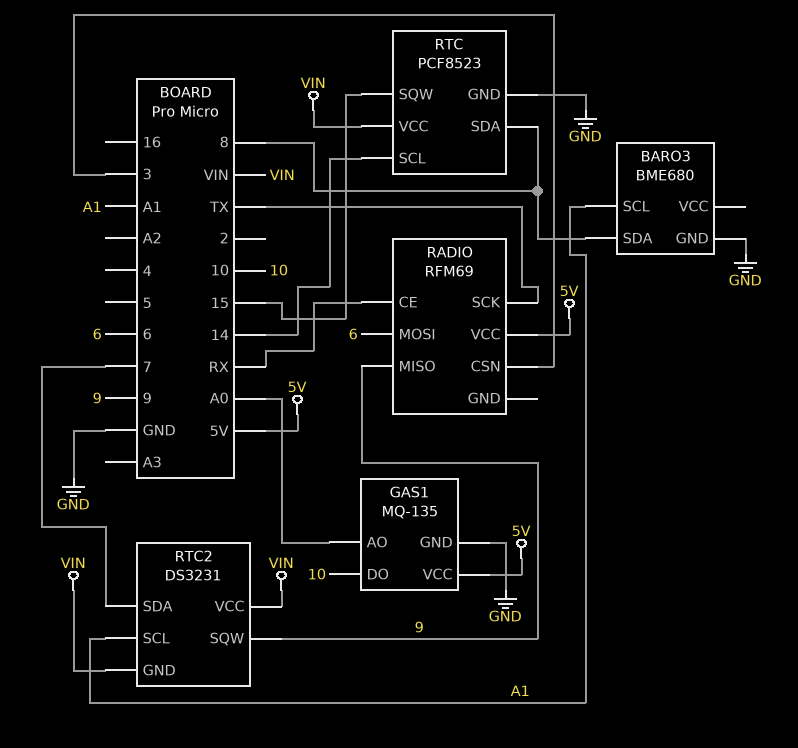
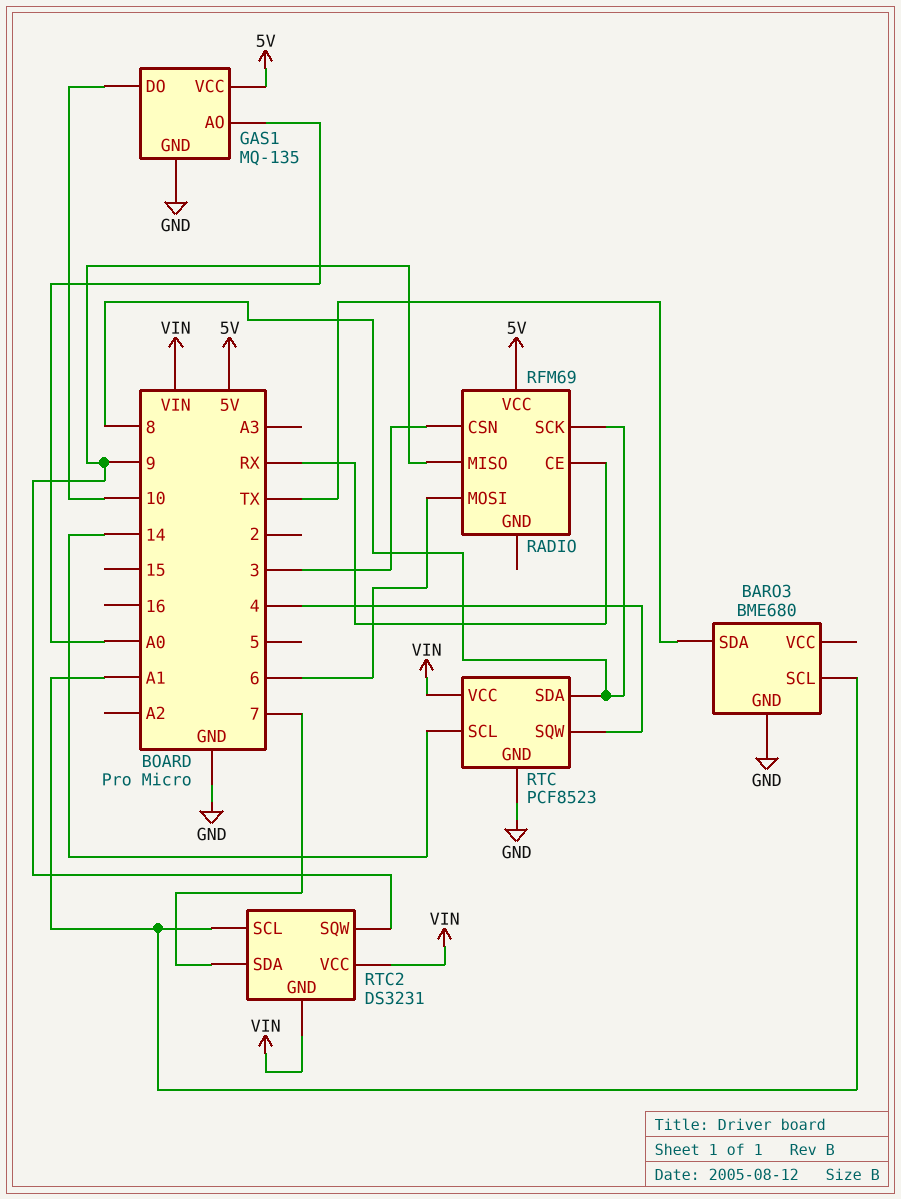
BARO3 pin SDA: 8 -> TX
RADIO pin SCK: TX -> 8
RTC pin SQW: 15 -> 4

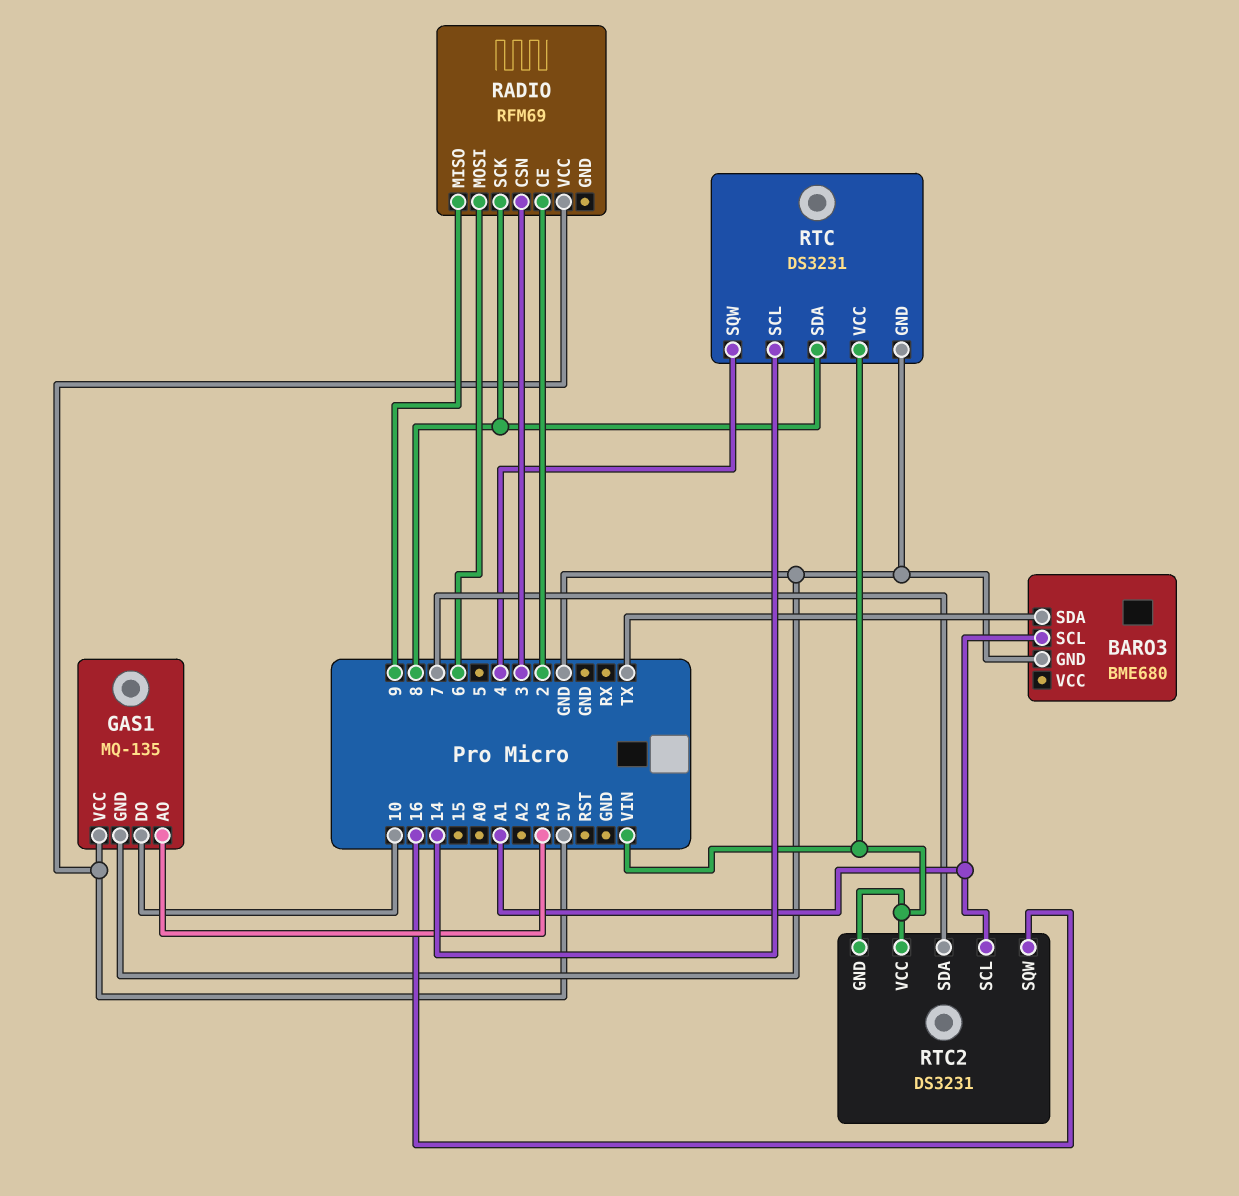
GAS1 pin AO: A0 -> A3
RADIO pin CE: RX -> 2
RTC: PCF8523 -> DS3231
RTC2 pin SQW: 9 -> 16

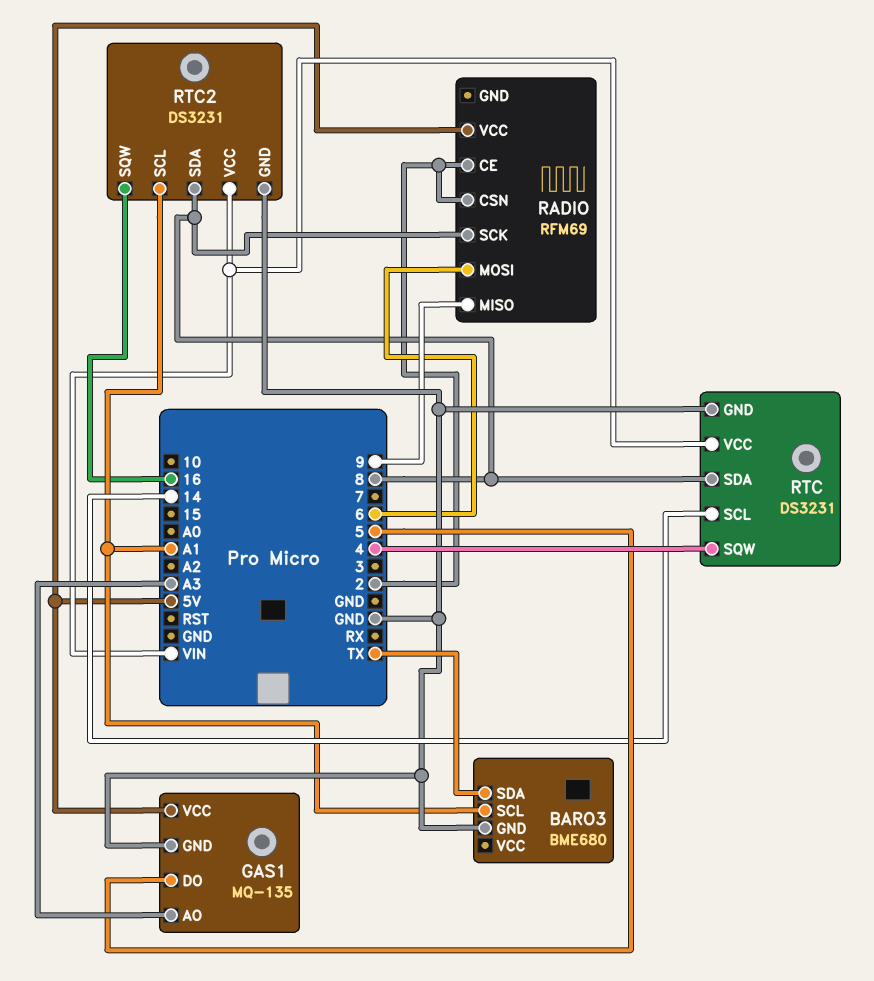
GAS1 pin DO: 10 -> 5
RADIO pin CSN: 3 -> 2
RTC2 pin GND: VIN -> GND
RTC2 pin SDA: 7 -> 8

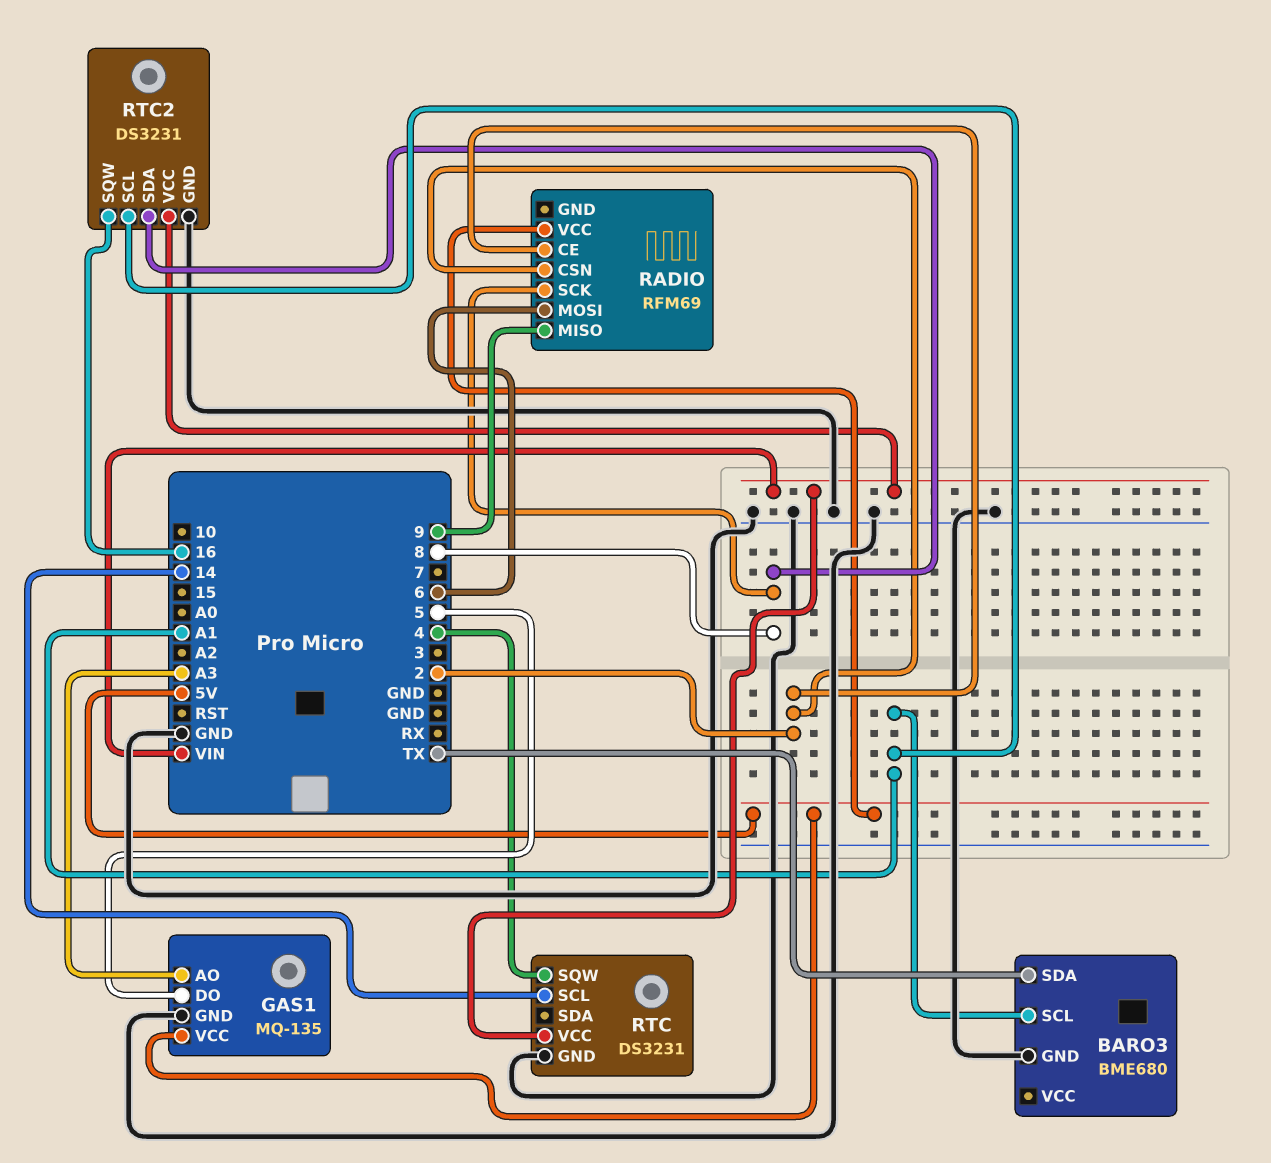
RTC pin SDA: 8 -> none

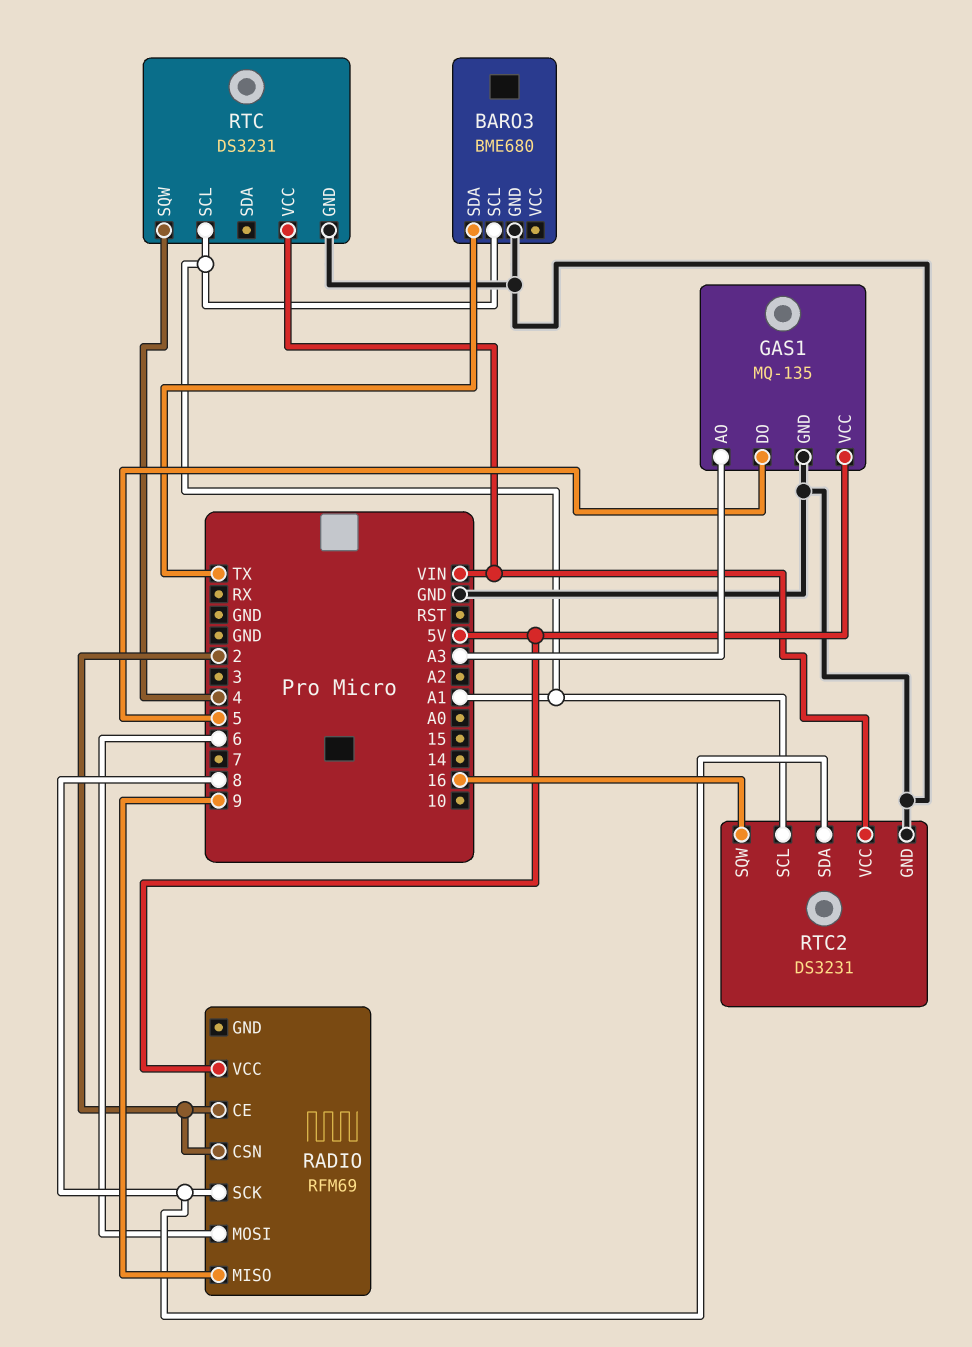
RTC pin SCL: 14 -> A1

